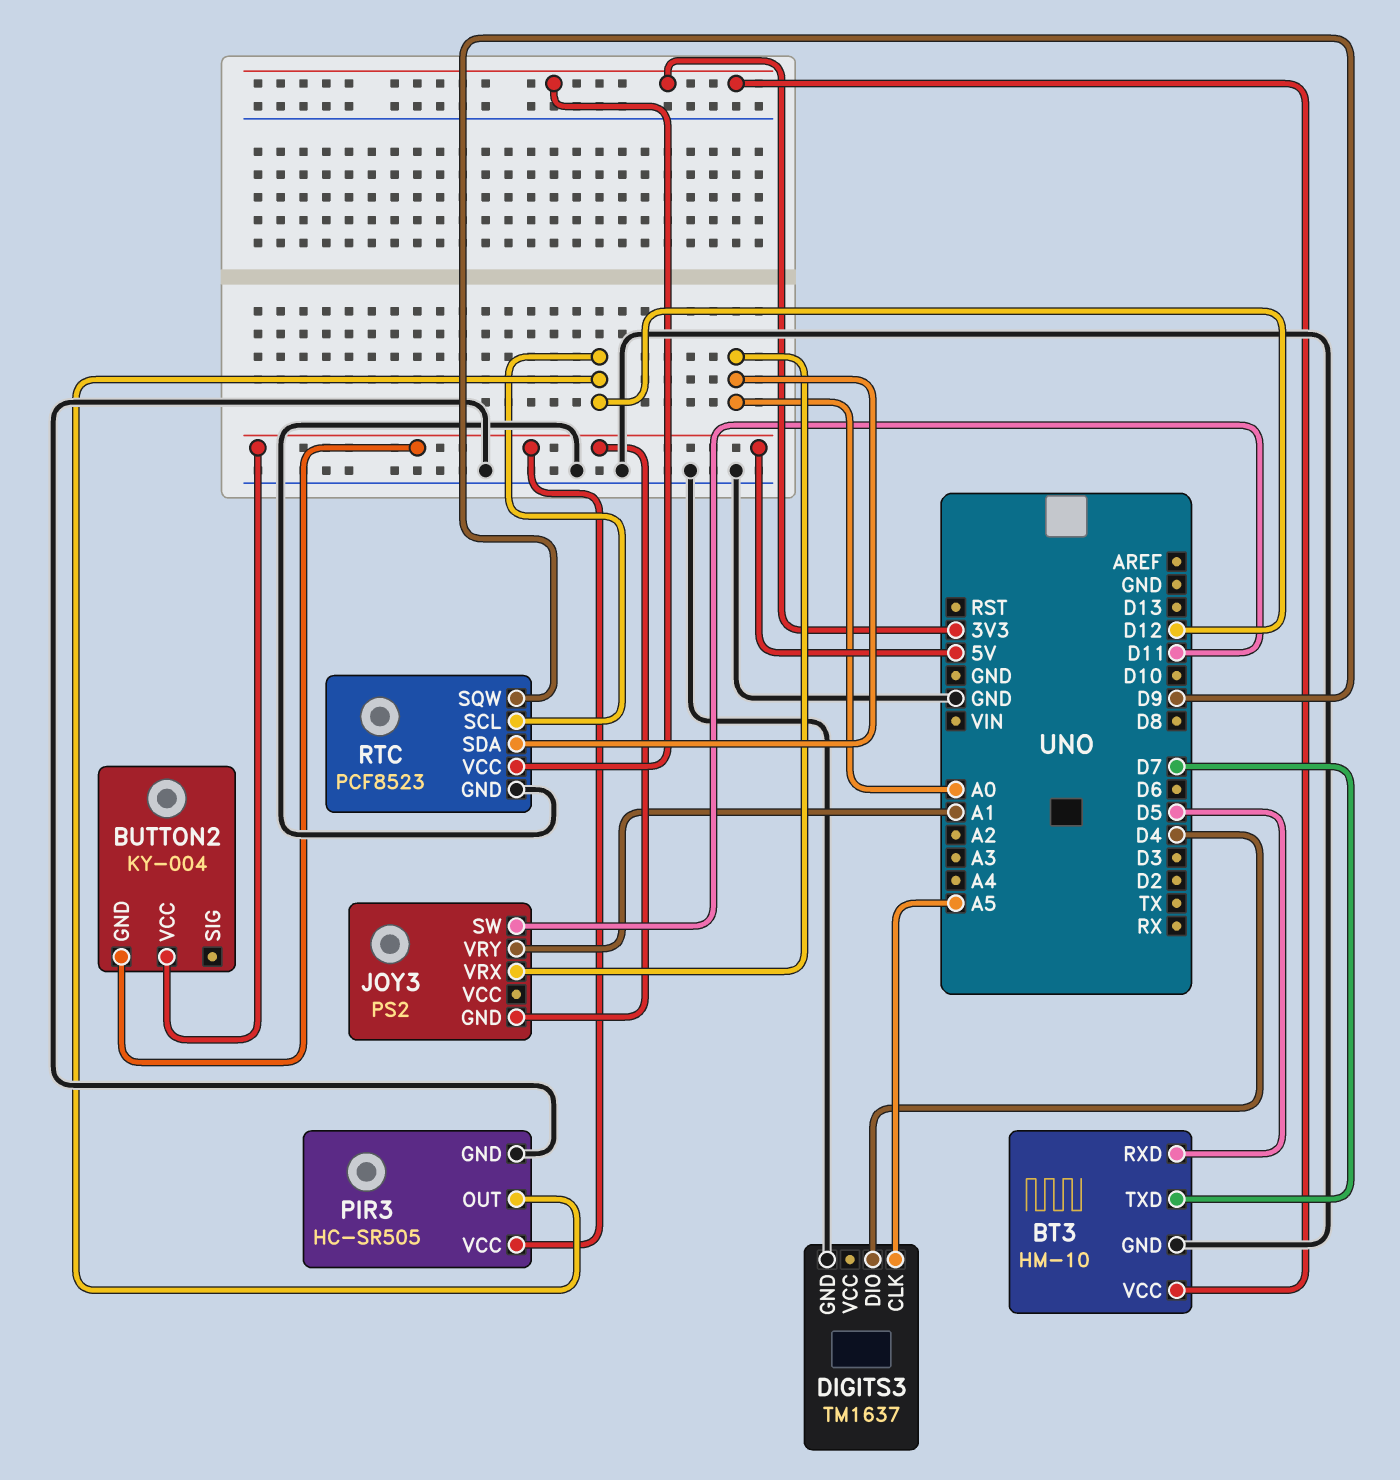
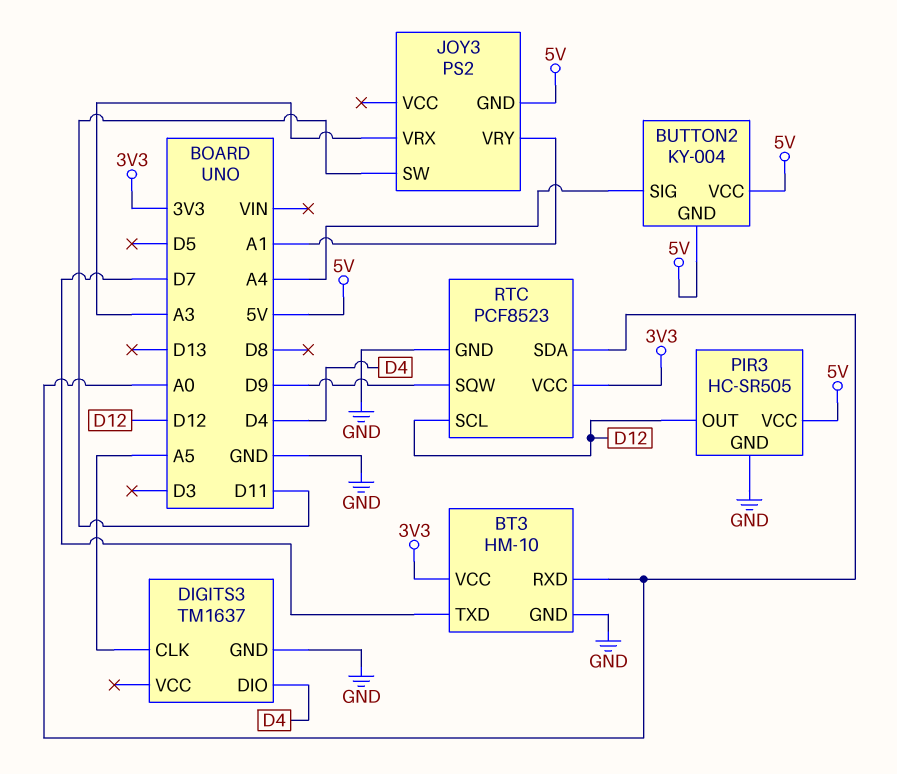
BT3 pin RXD: D5 -> A0
BUTTON2 pin SIG: none -> A4
JOY3 pin VRX: A0 -> A3

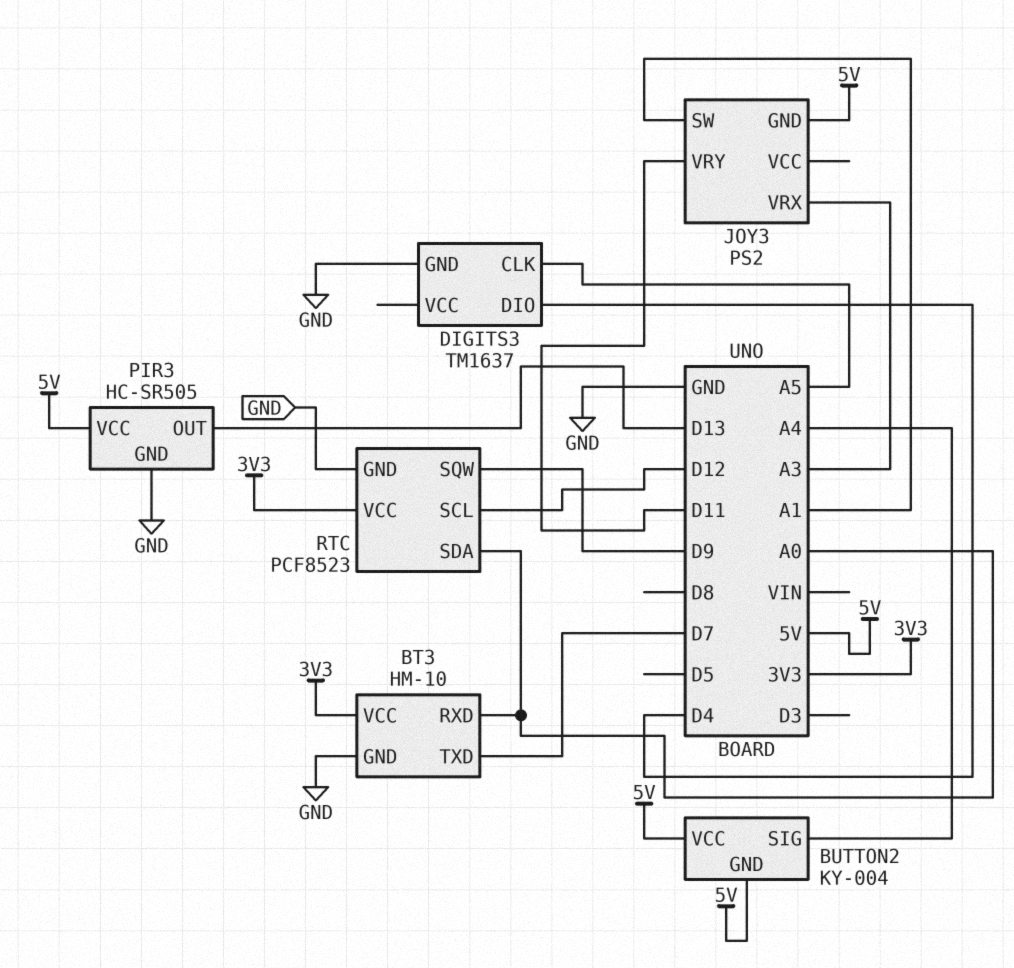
JOY3 pin SW: D11 -> A1
JOY3 pin VRY: A1 -> D11
PIR3 pin OUT: D12 -> D13

